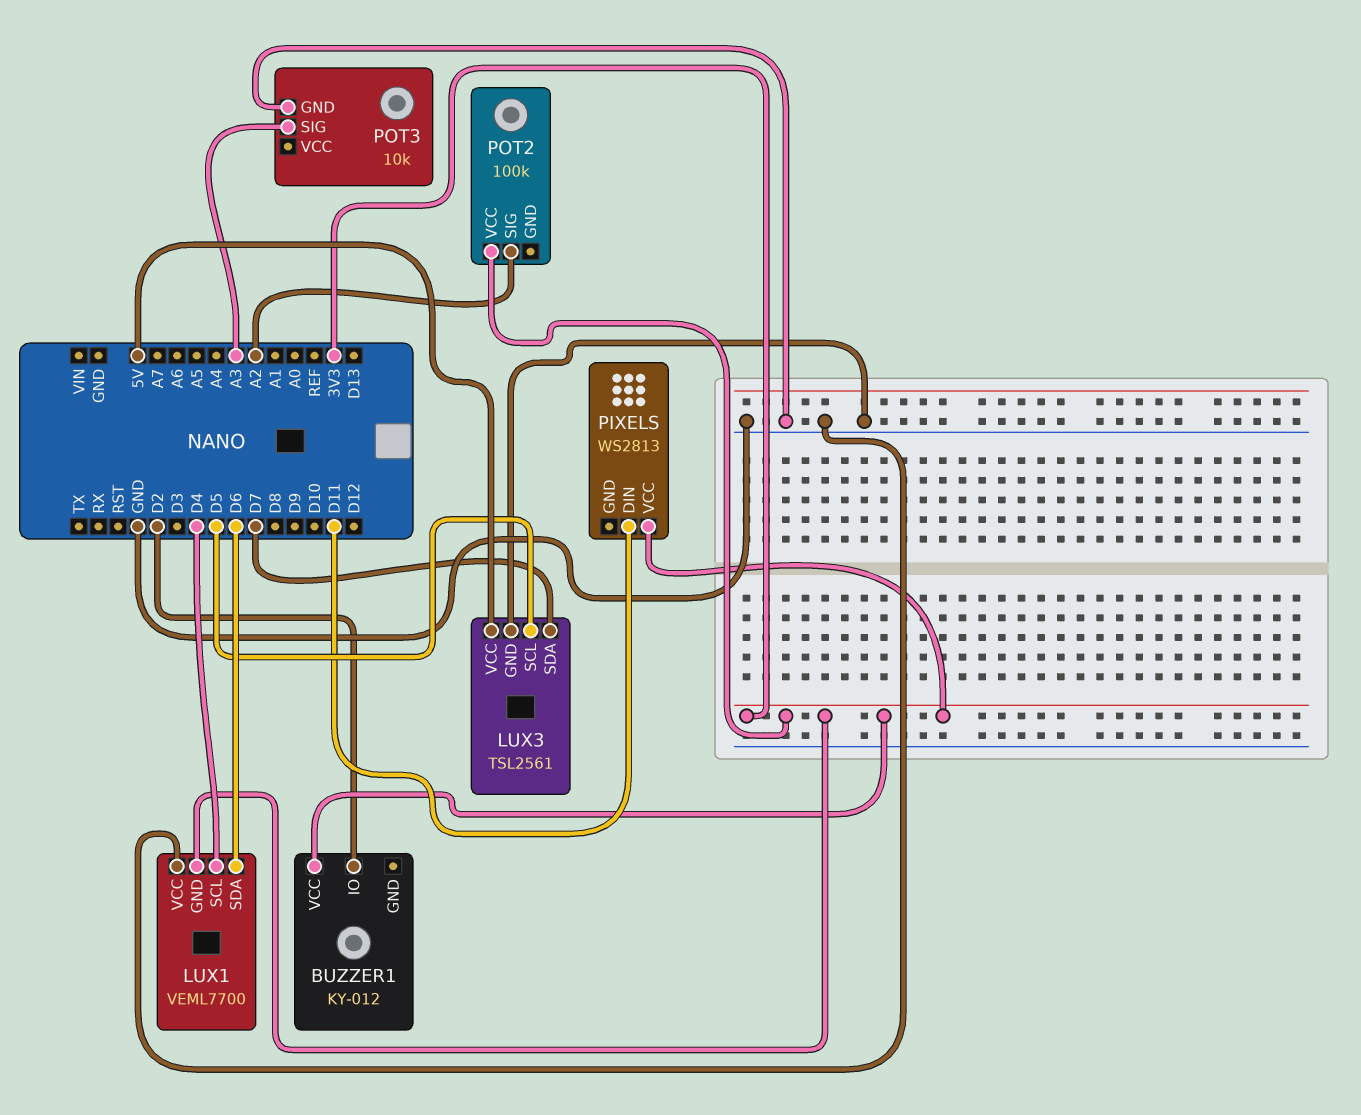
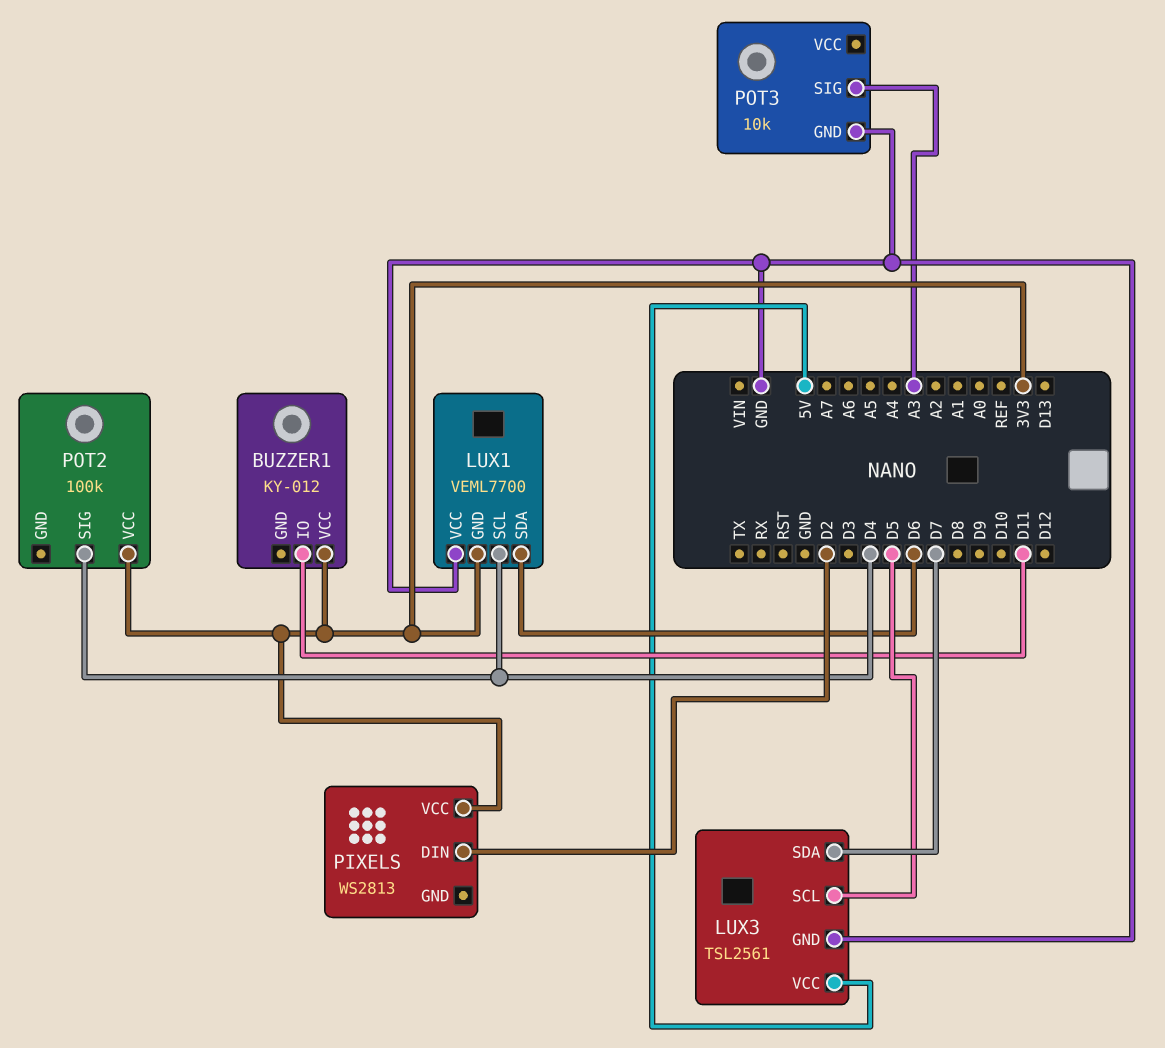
BUZZER1 pin IO: D2 -> D11
PIXELS pin DIN: D11 -> D2
POT2 pin SIG: A2 -> D4

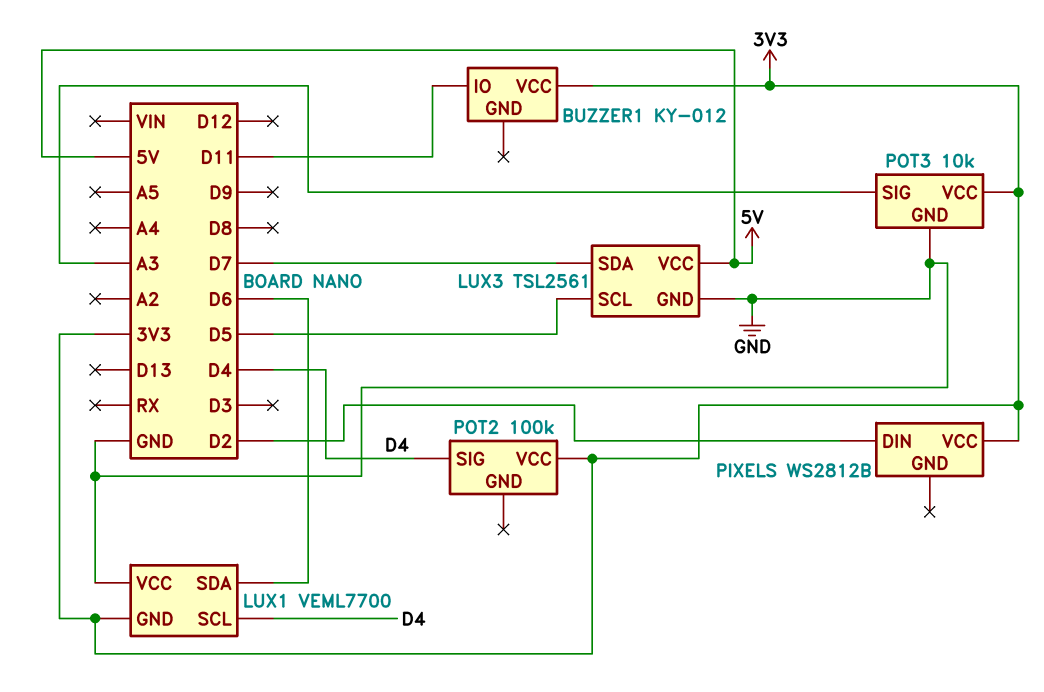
PIXELS: WS2813 -> WS2812B
POT3 pin VCC: none -> 3V3

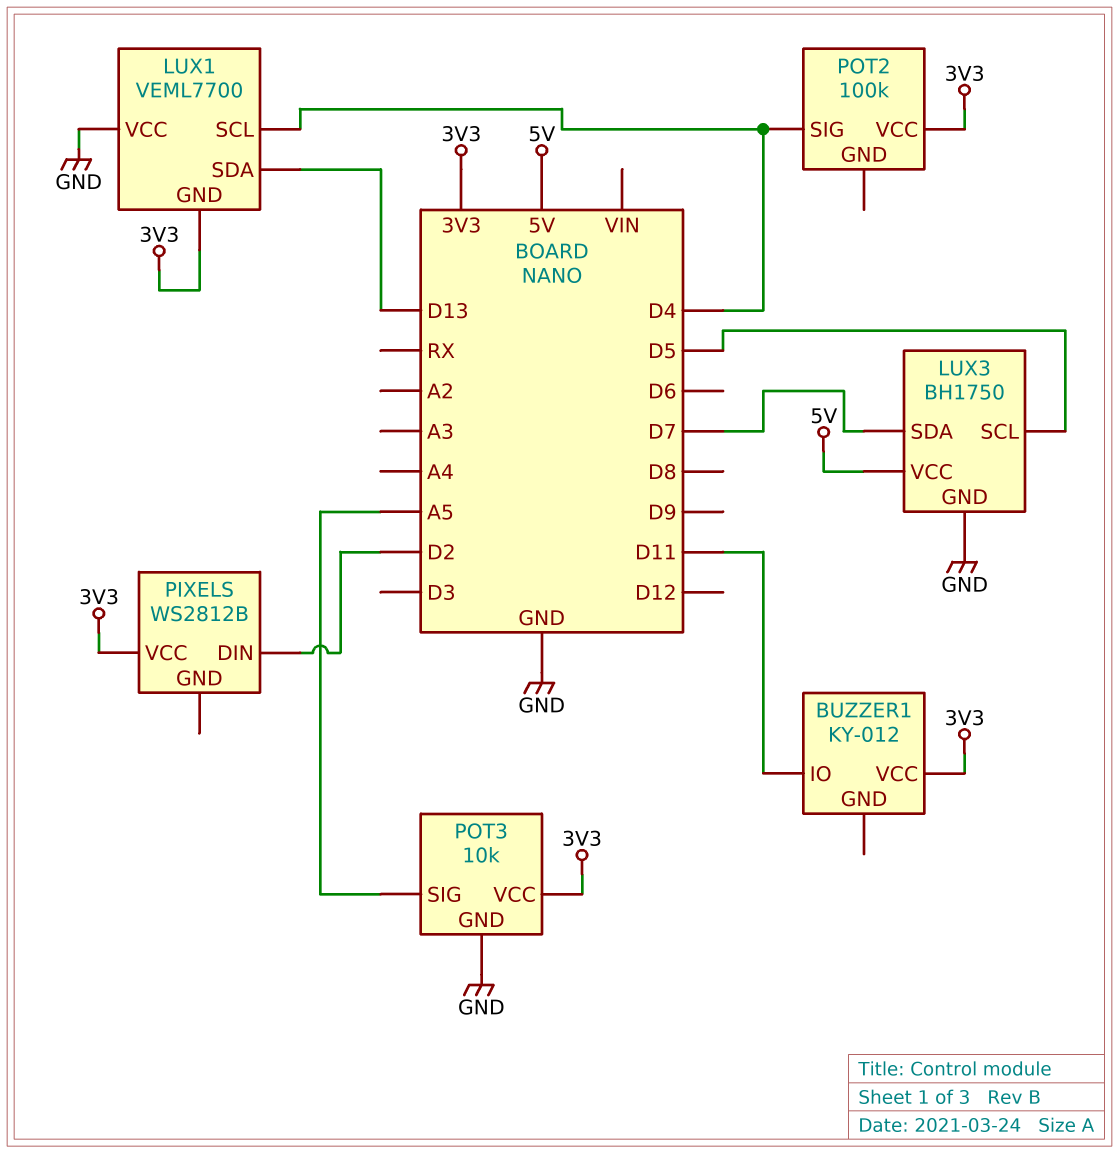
LUX1 pin SDA: D6 -> D13
LUX3: TSL2561 -> BH1750
POT3 pin SIG: A3 -> A5

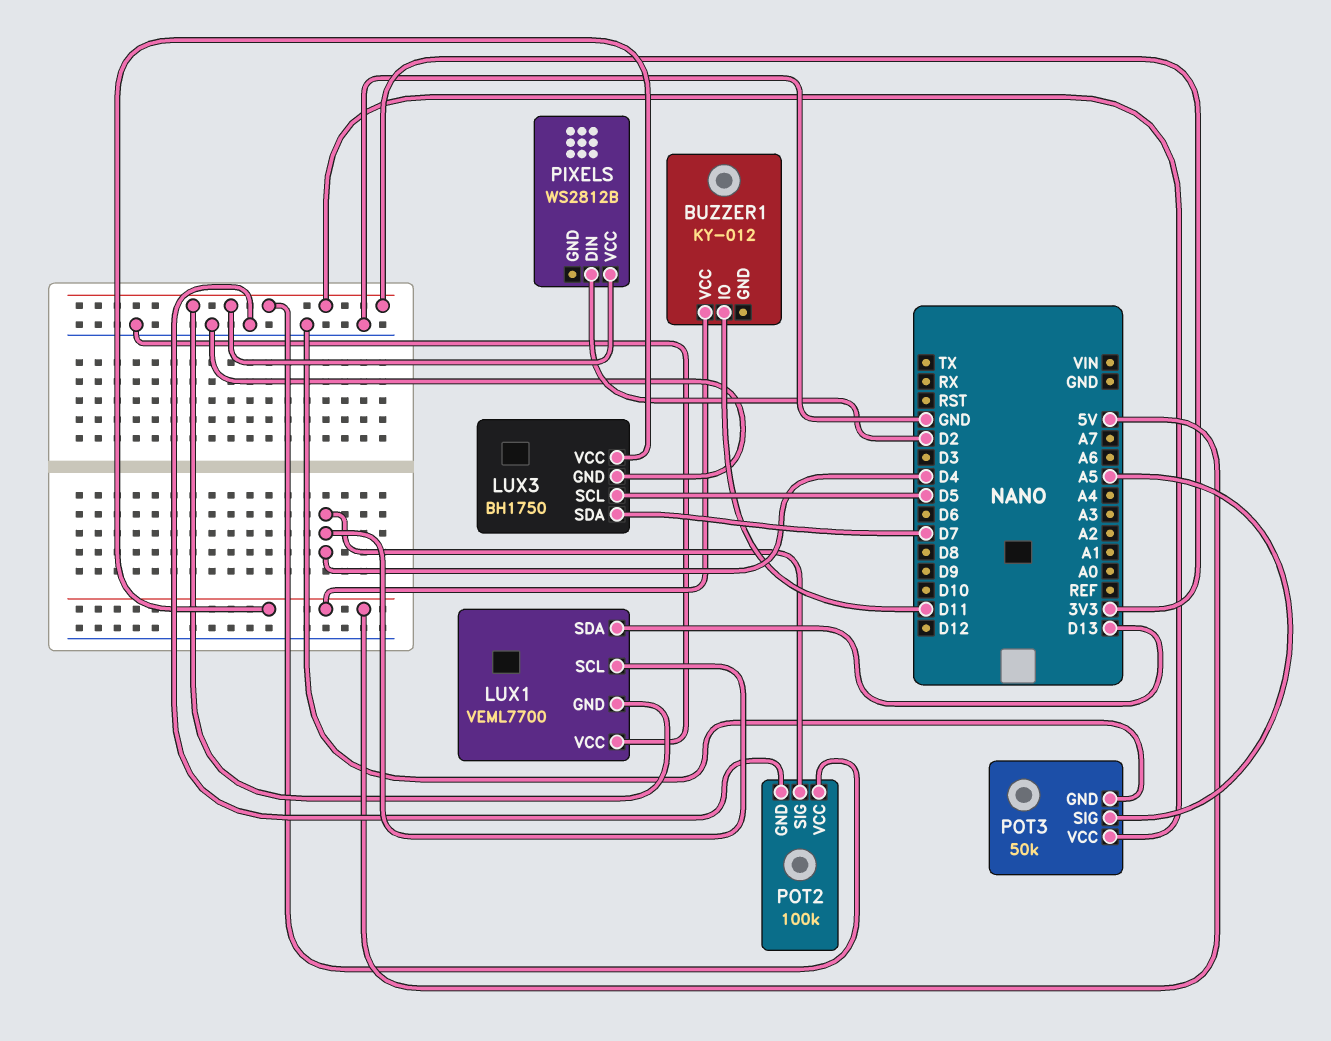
BUZZER1 pin VCC: 3V3 -> 5V
POT2 pin GND: none -> GND
POT3: 10k -> 50k

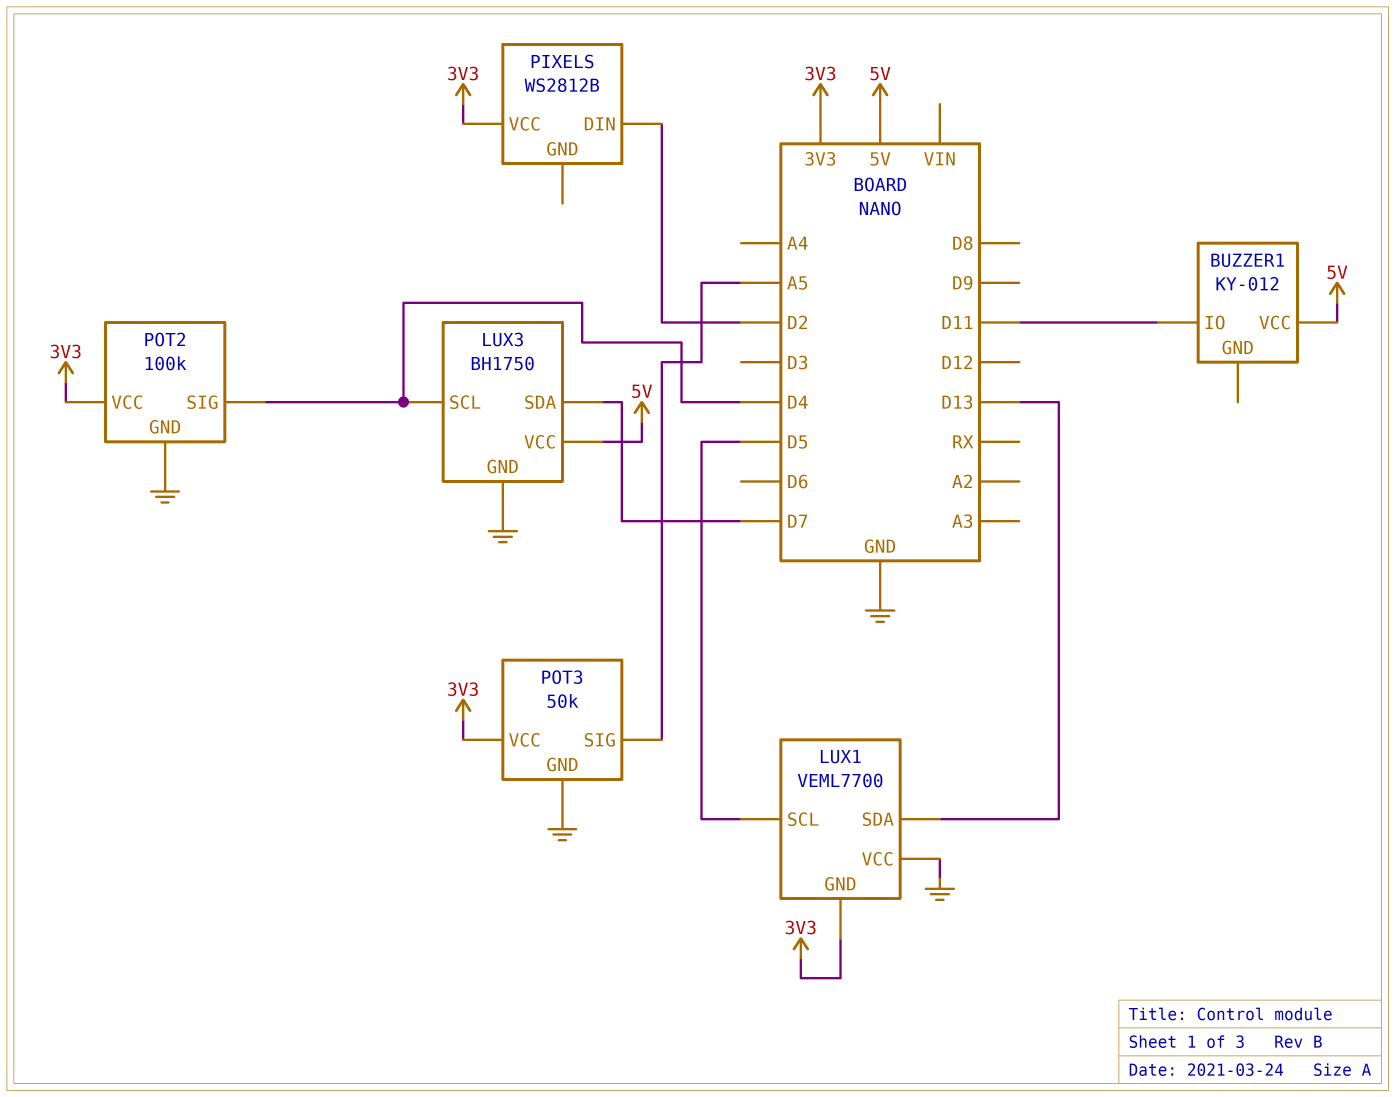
LUX1 pin SCL: D4 -> D5
LUX3 pin SCL: D5 -> D4

